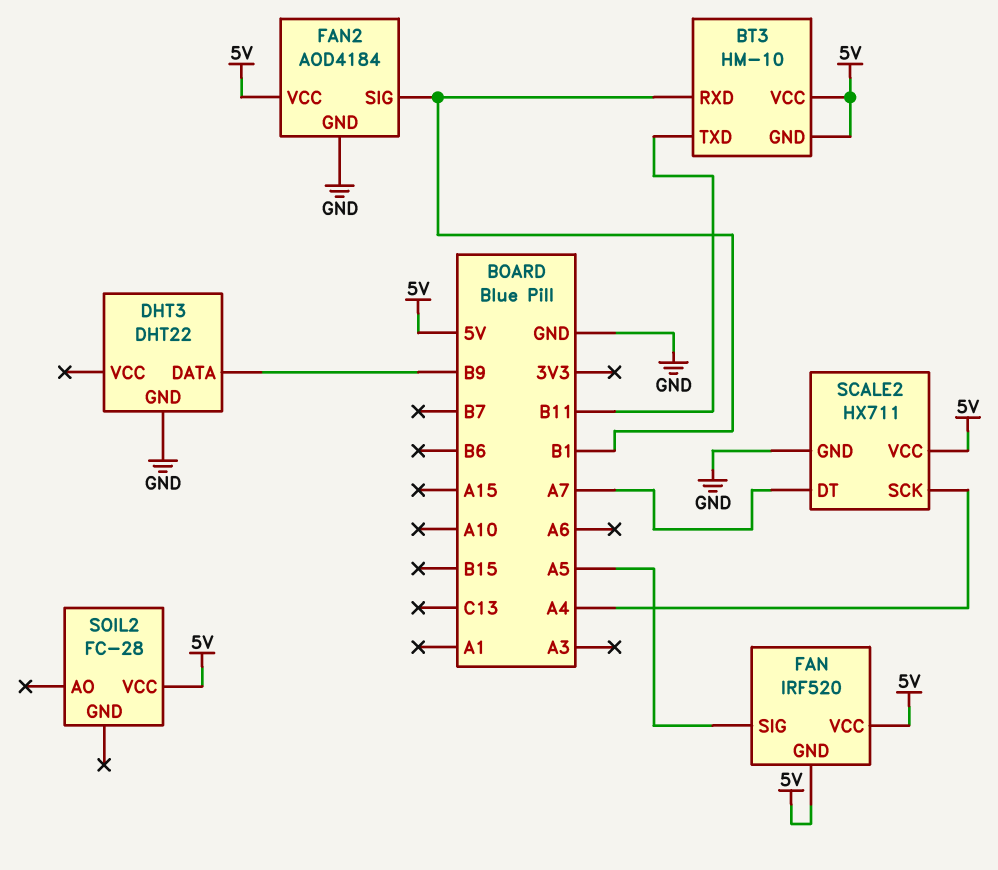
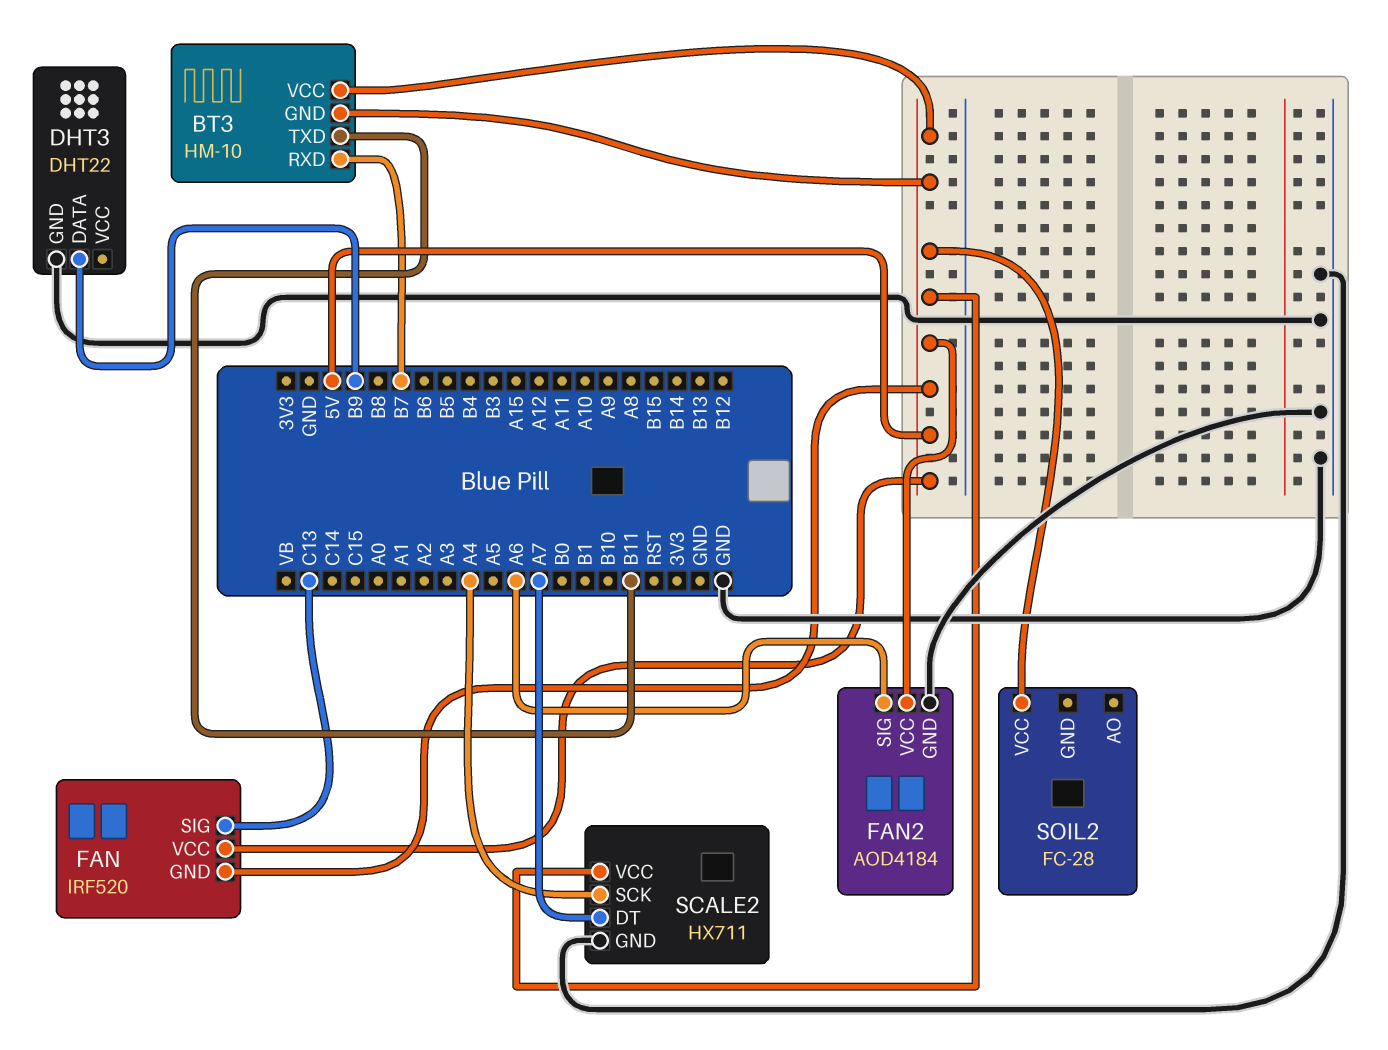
BT3 pin RXD: B1 -> B7
FAN pin SIG: A5 -> C13
FAN2 pin SIG: B1 -> A6

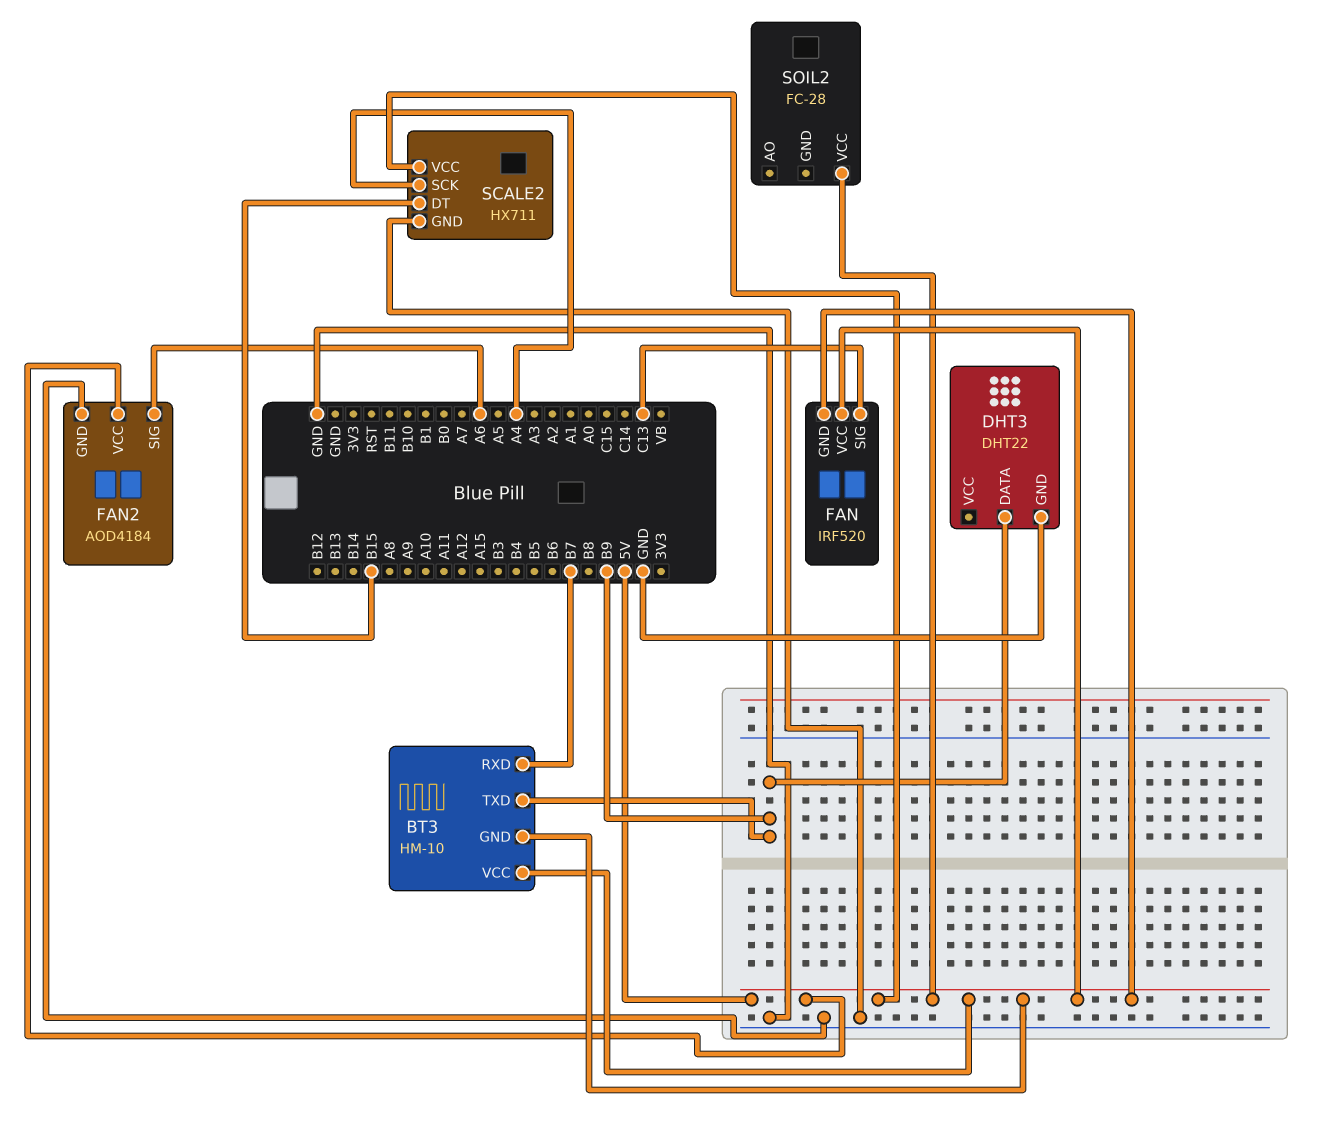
BT3 pin TXD: B11 -> B9
SCALE2 pin DT: A7 -> B15

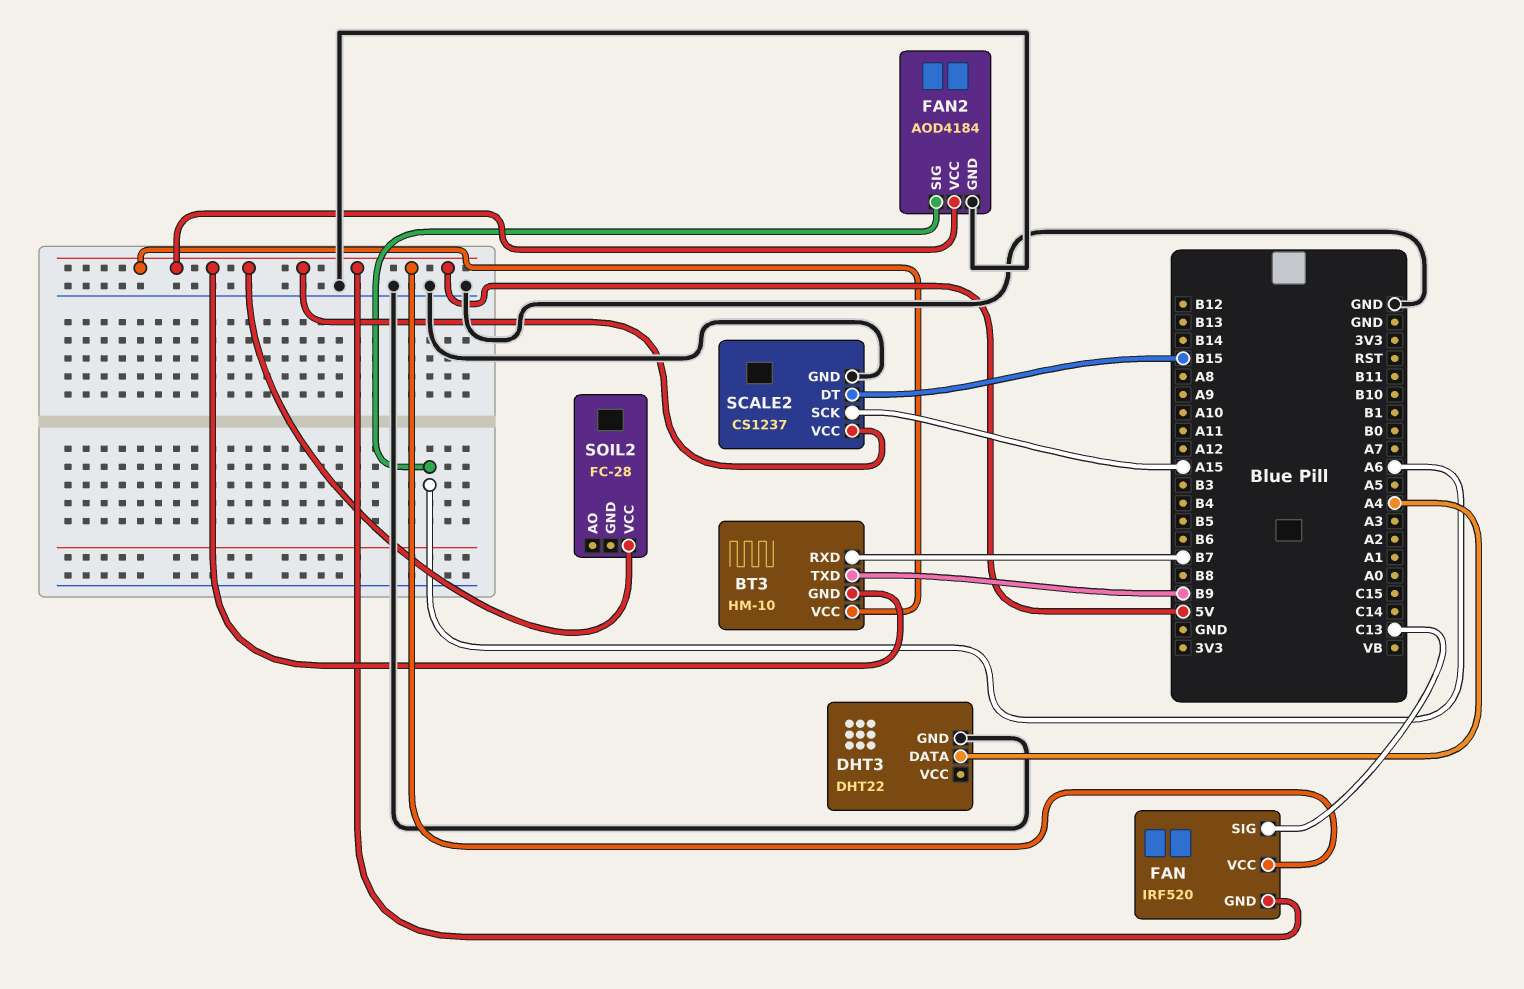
DHT3 pin DATA: B9 -> A4
SCALE2: HX711 -> CS1237
SCALE2 pin SCK: A4 -> A15

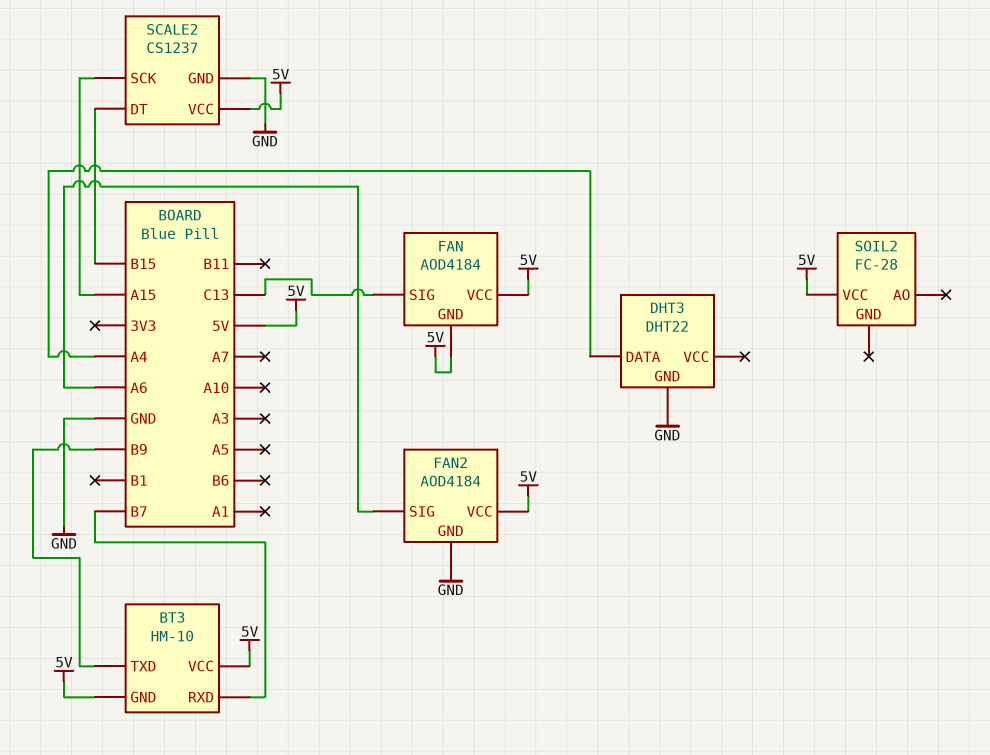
FAN: IRF520 -> AOD4184

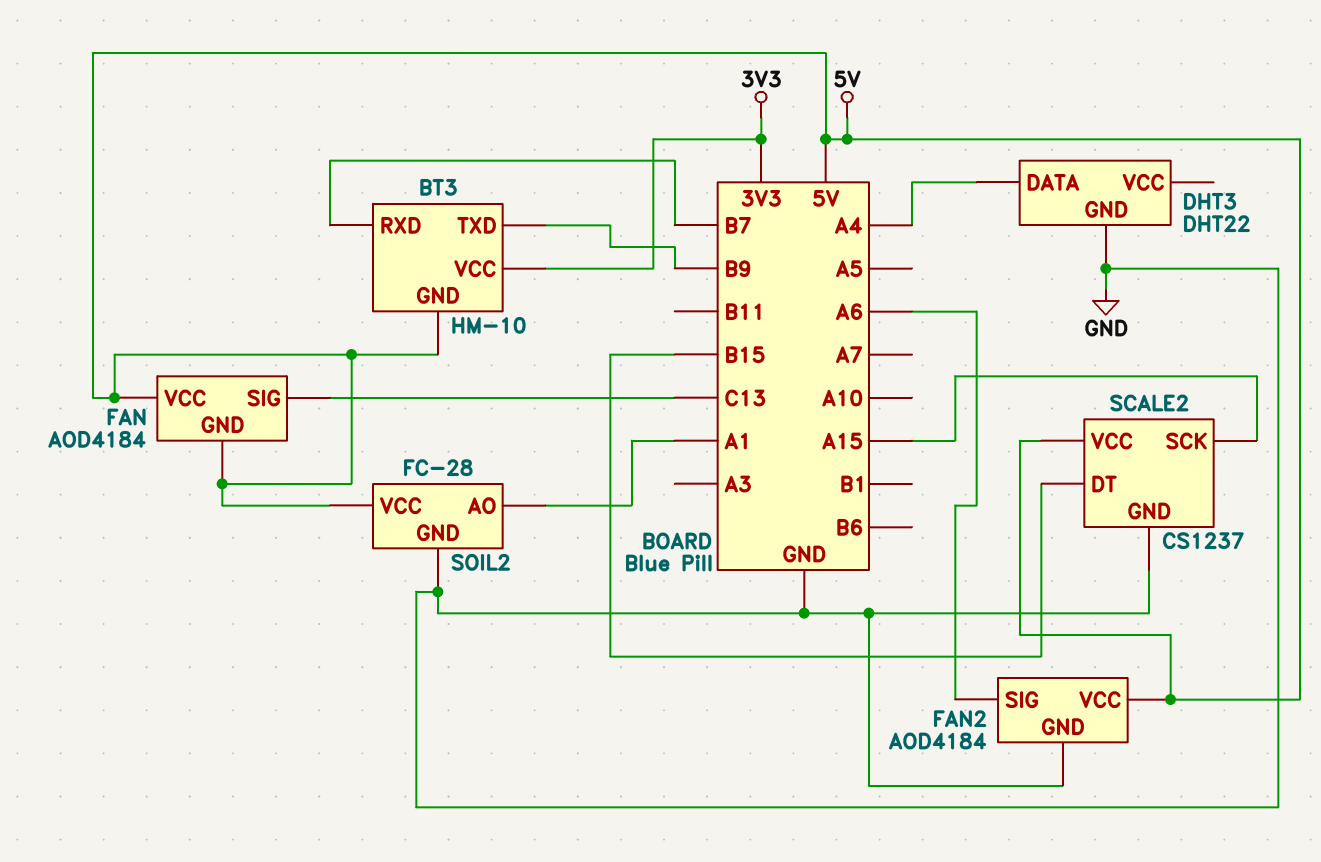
BT3 pin VCC: 5V -> 3V3
SOIL2 pin AO: none -> A1
SOIL2 pin GND: none -> GND

